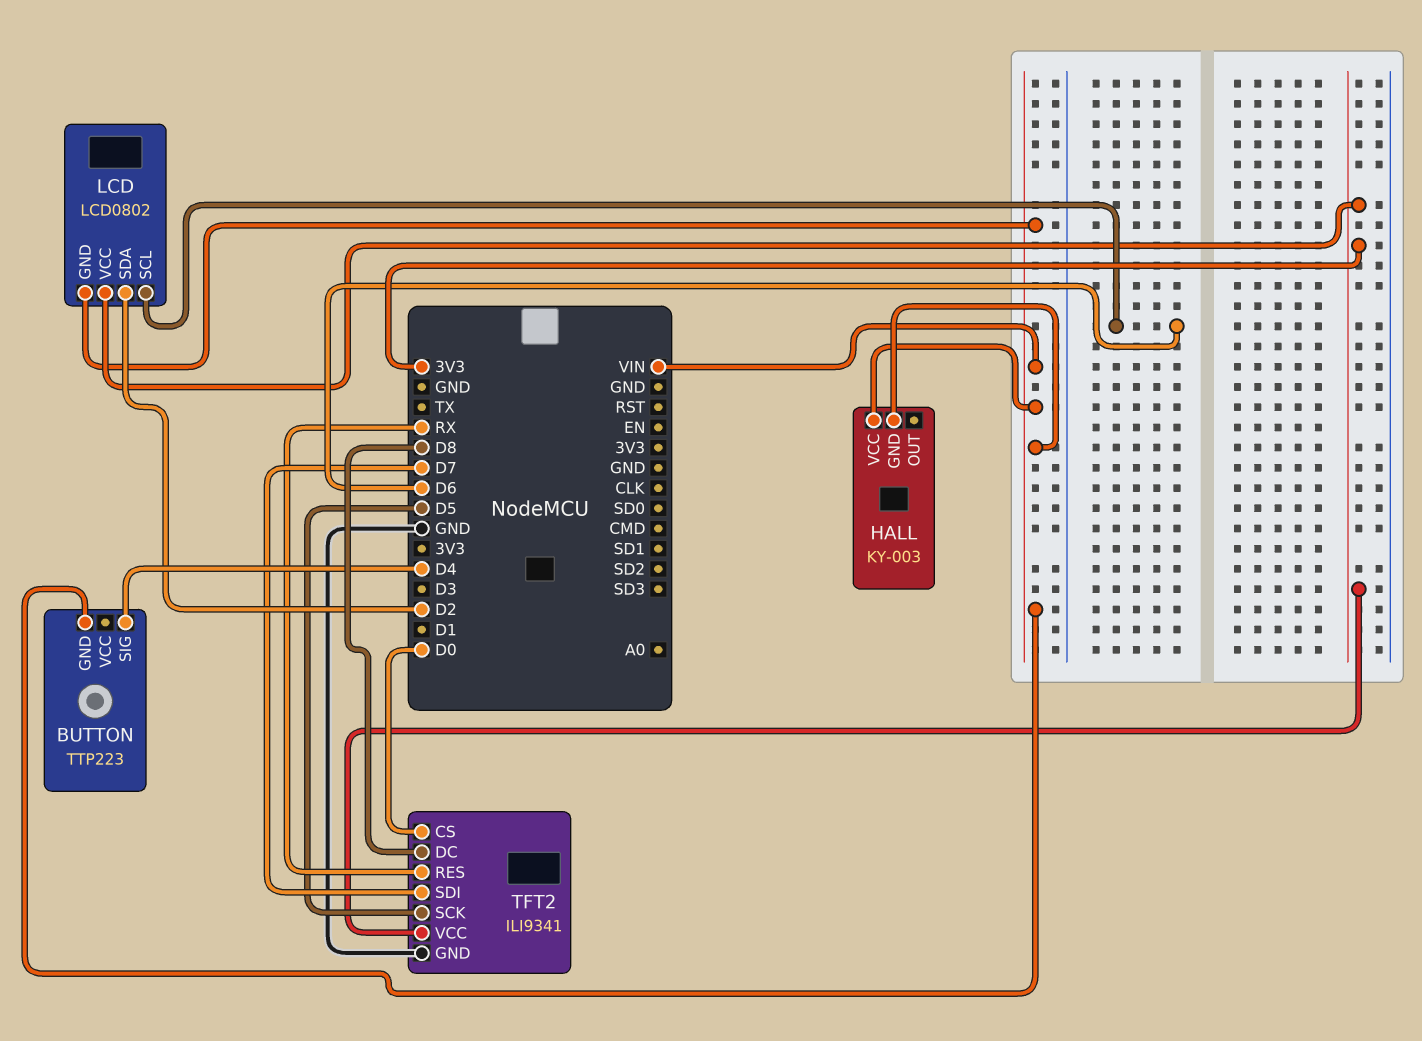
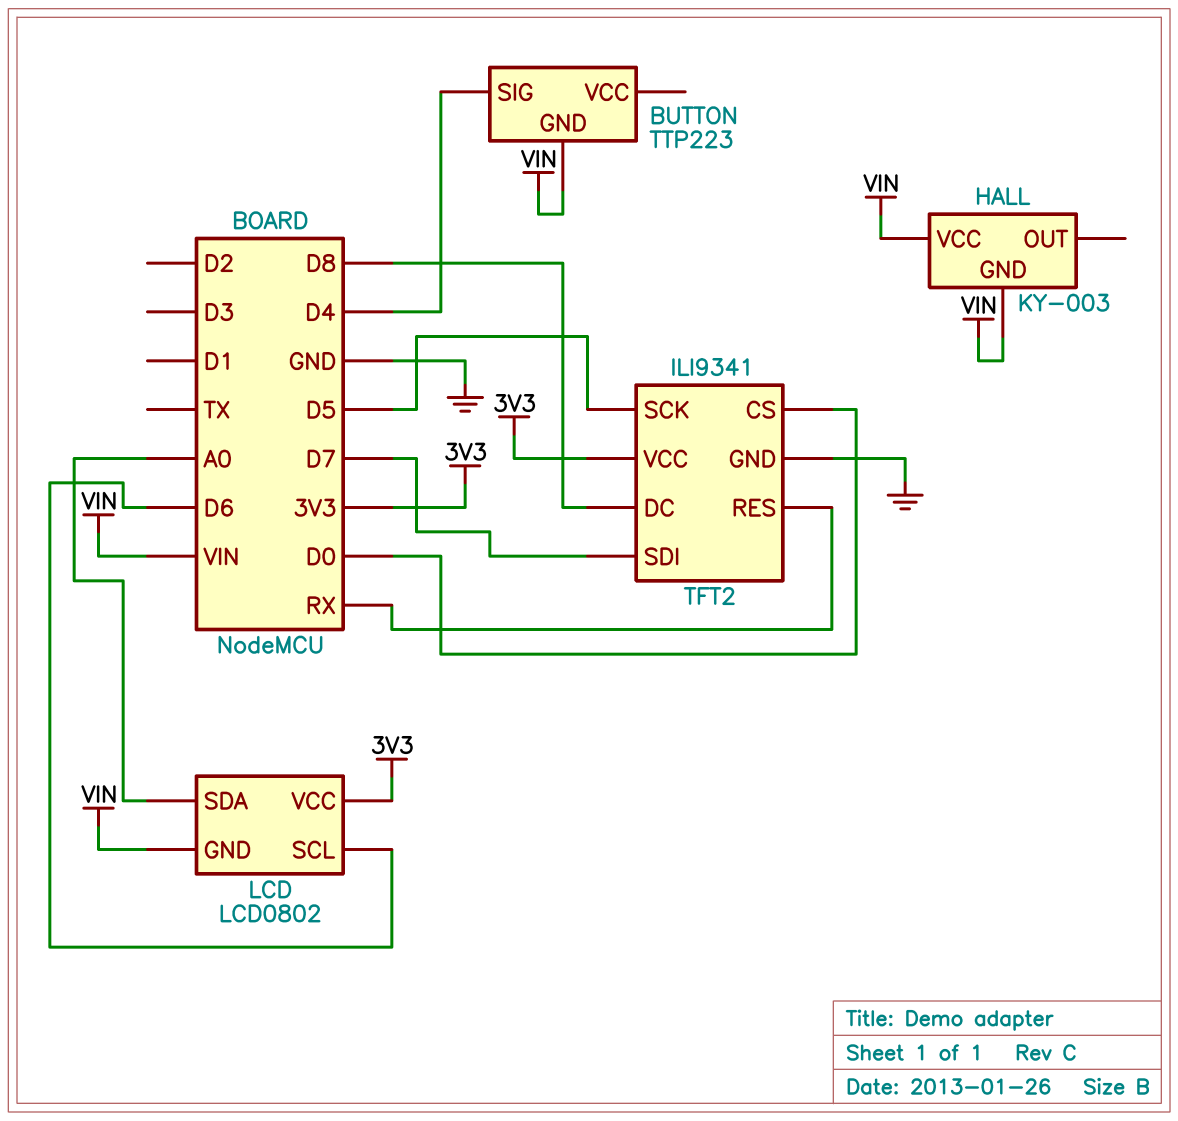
LCD pin SDA: D2 -> A0

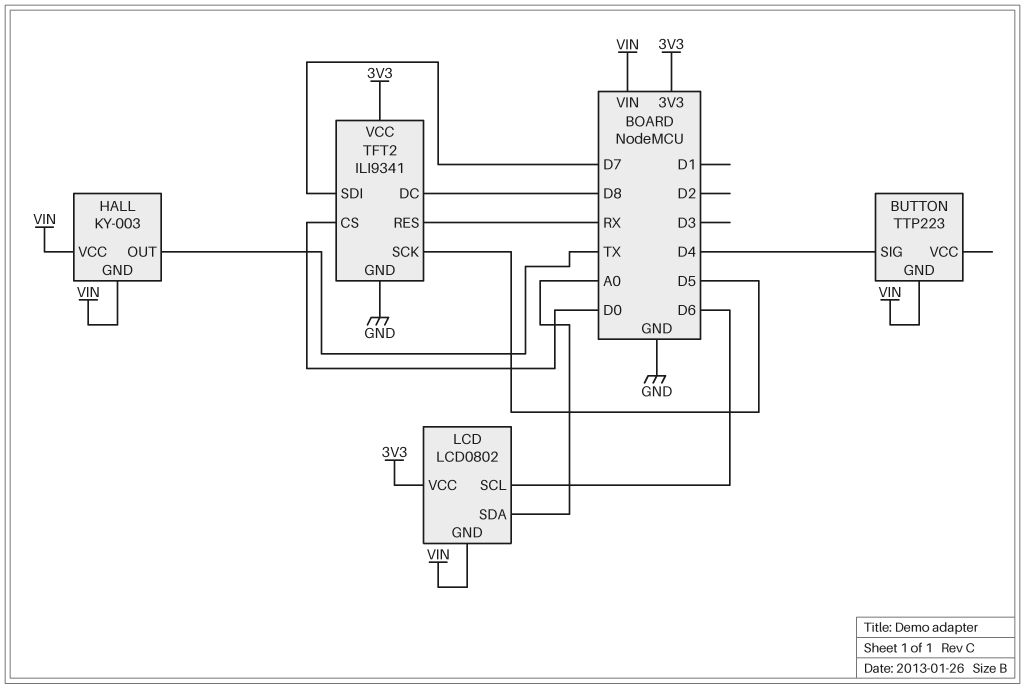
HALL pin OUT: none -> TX

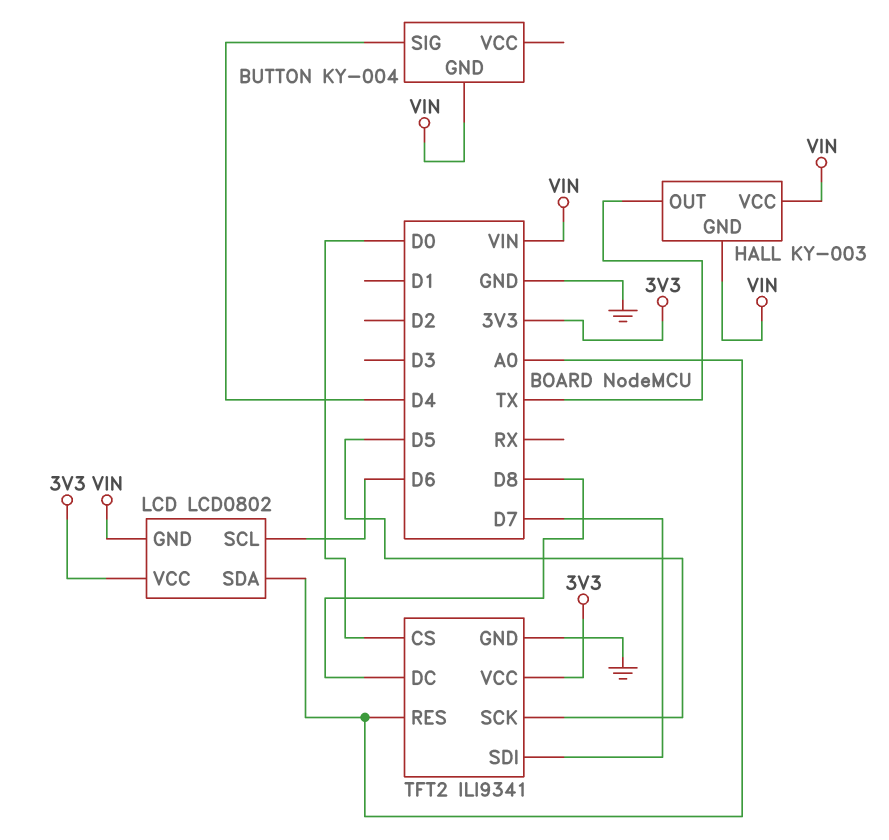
BUTTON: TTP223 -> KY-004
TFT2 pin RES: RX -> A0

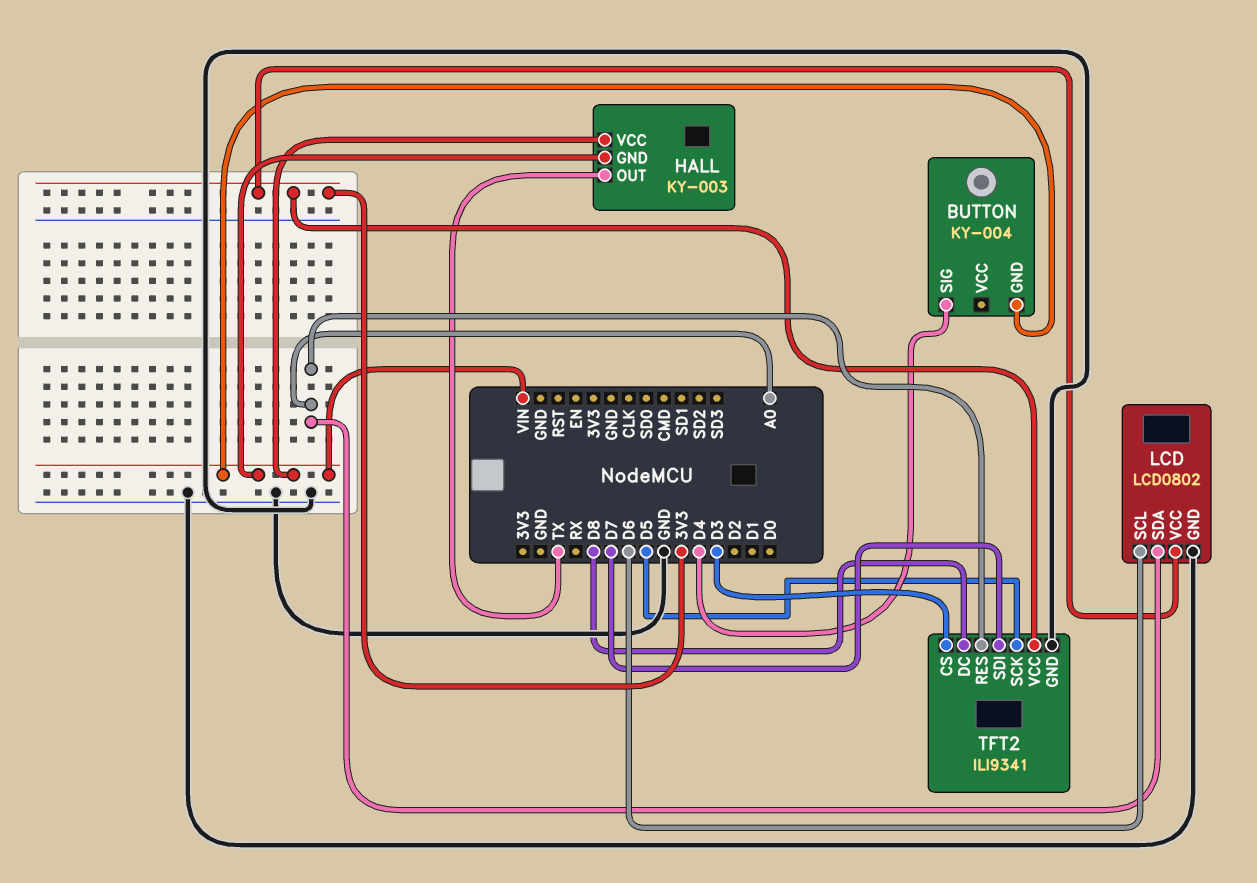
LCD pin GND: VIN -> GND
TFT2 pin CS: D0 -> D3

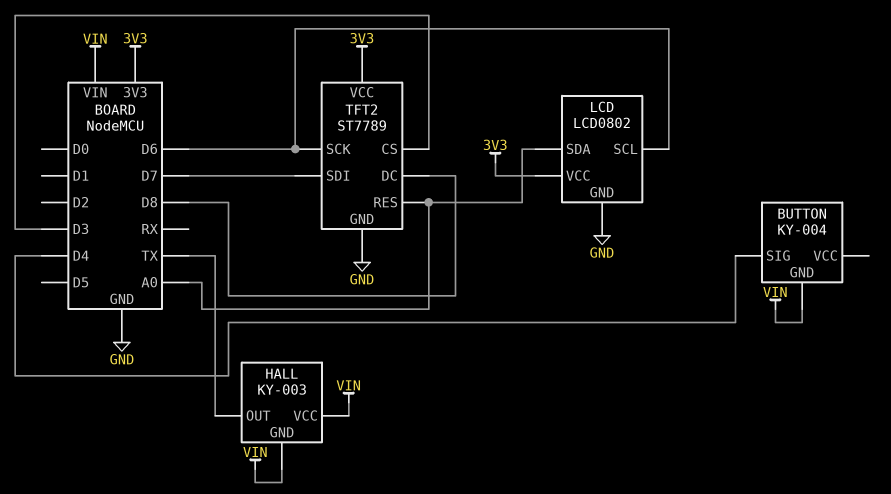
TFT2: ILI9341 -> ST7789
TFT2 pin SCK: D5 -> D6

